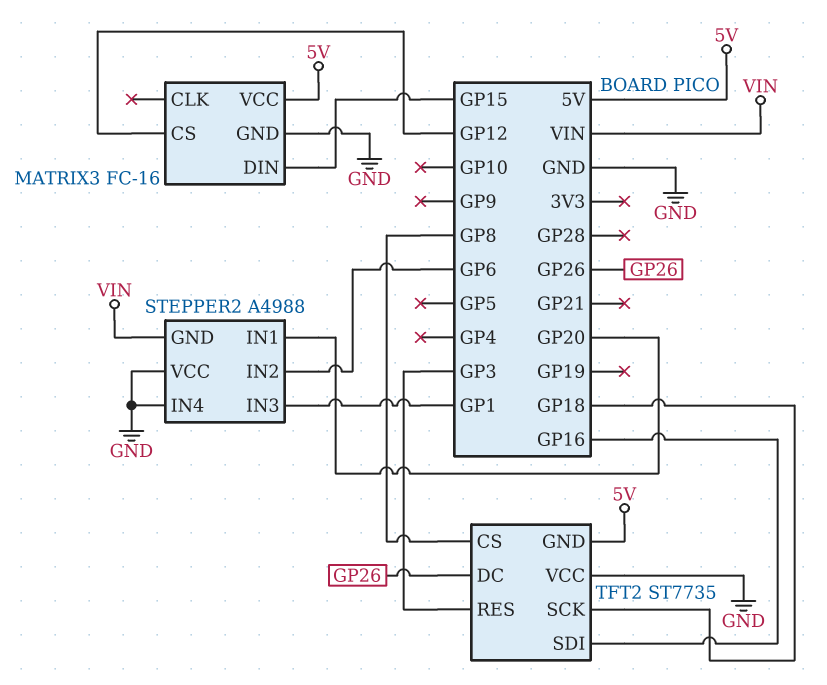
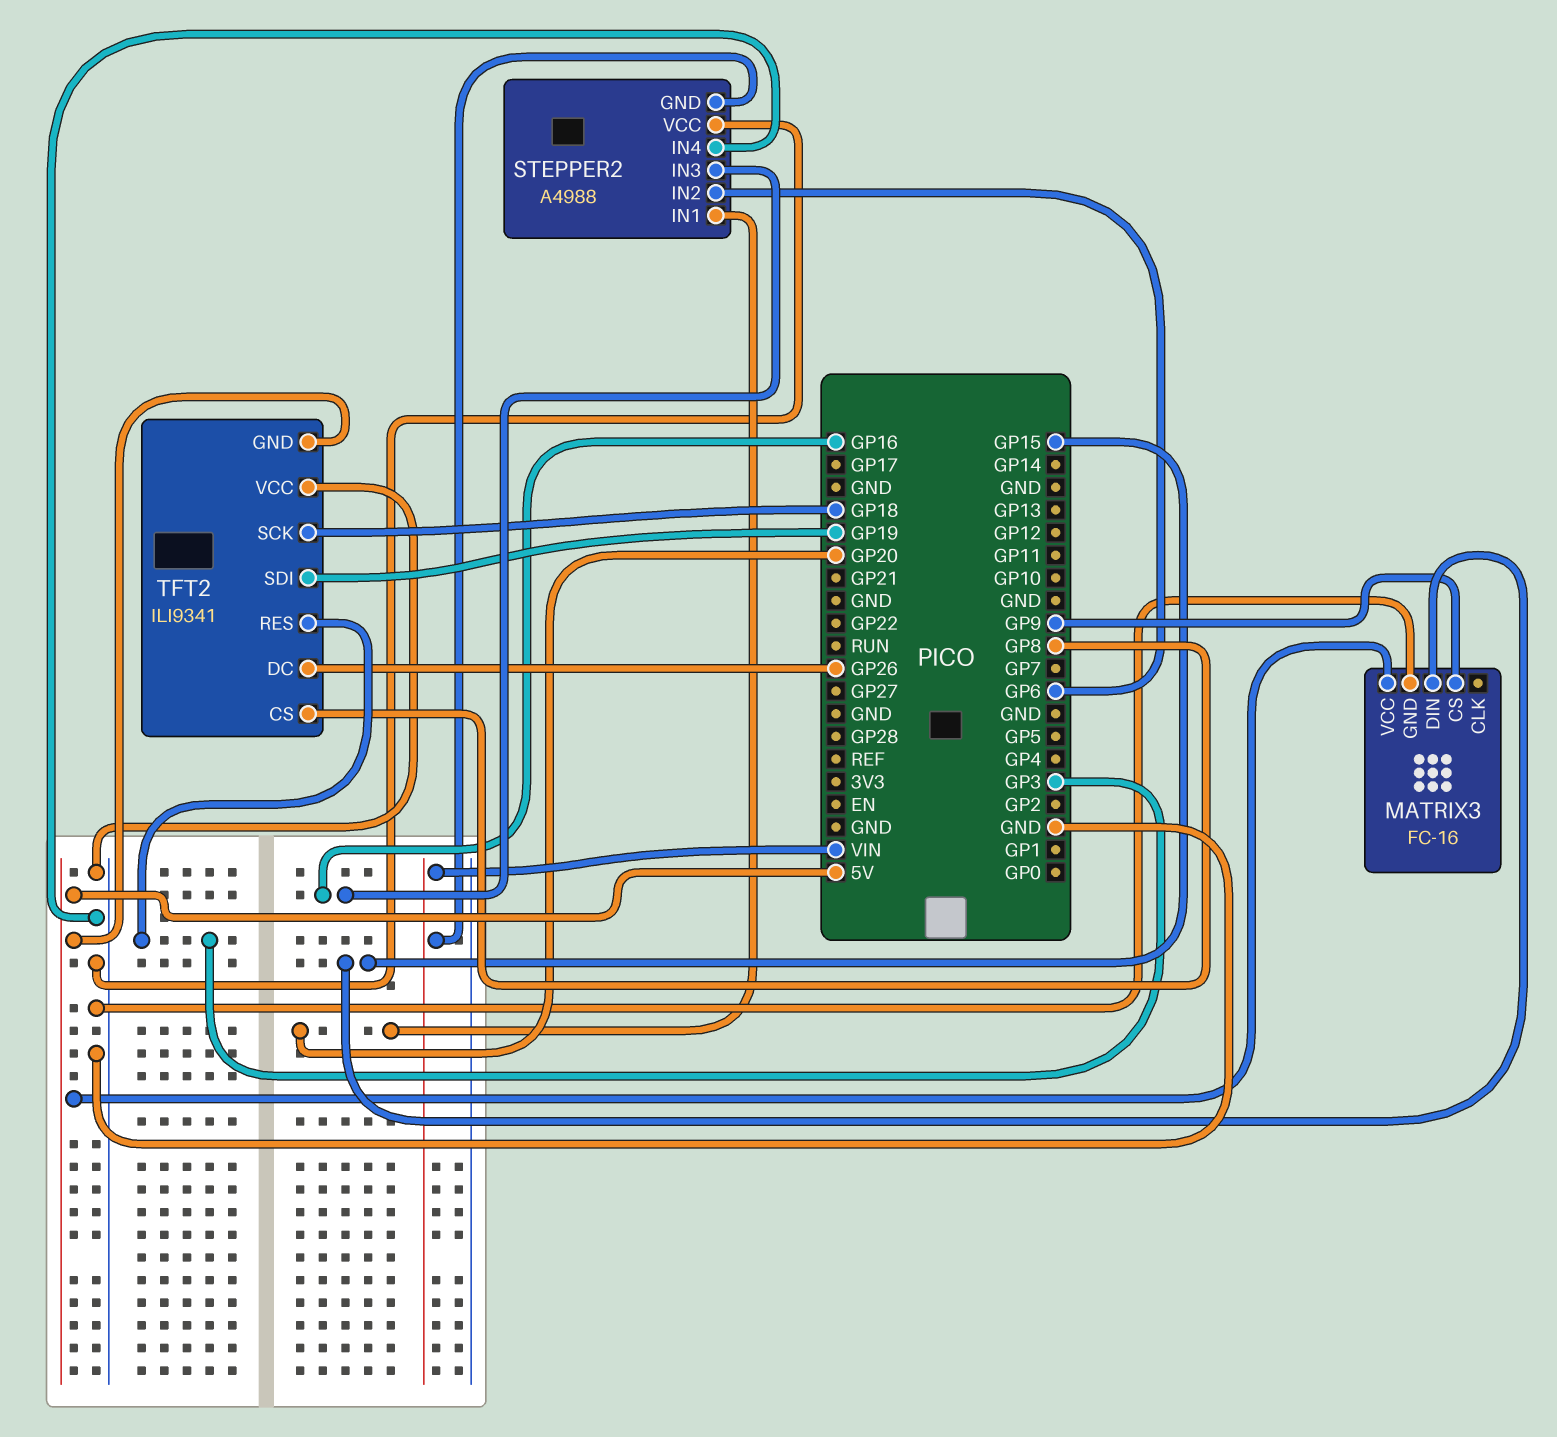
MATRIX3 pin CS: GP12 -> GP9
STEPPER2 pin IN3: GP1 -> GP16
TFT2: ST7735 -> ILI9341
TFT2 pin SDI: GP16 -> GP19

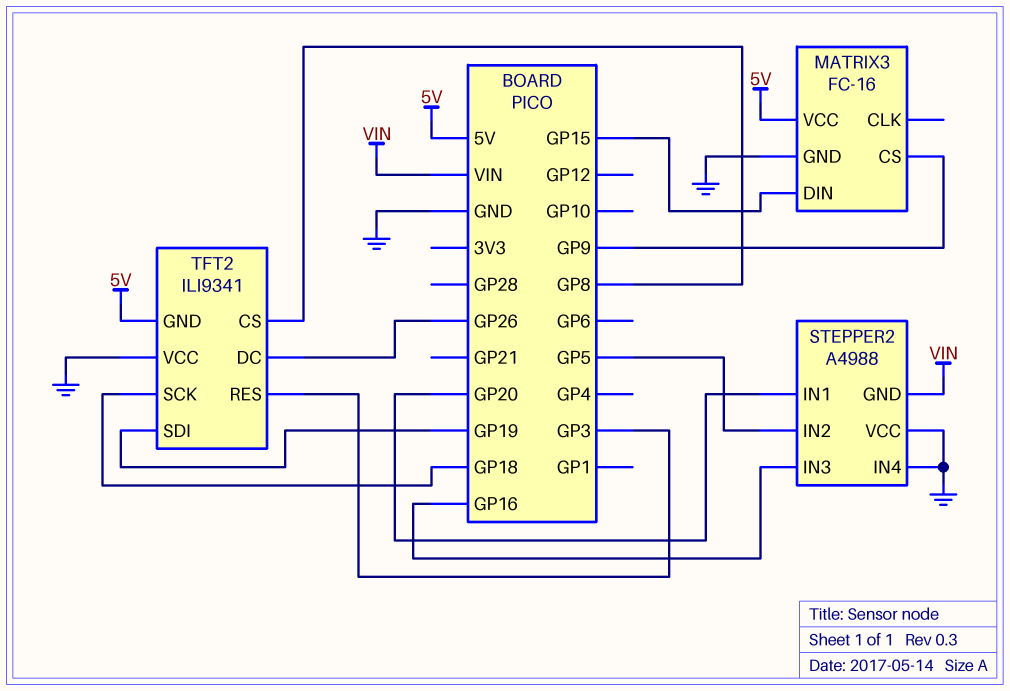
STEPPER2 pin IN2: GP6 -> GP5

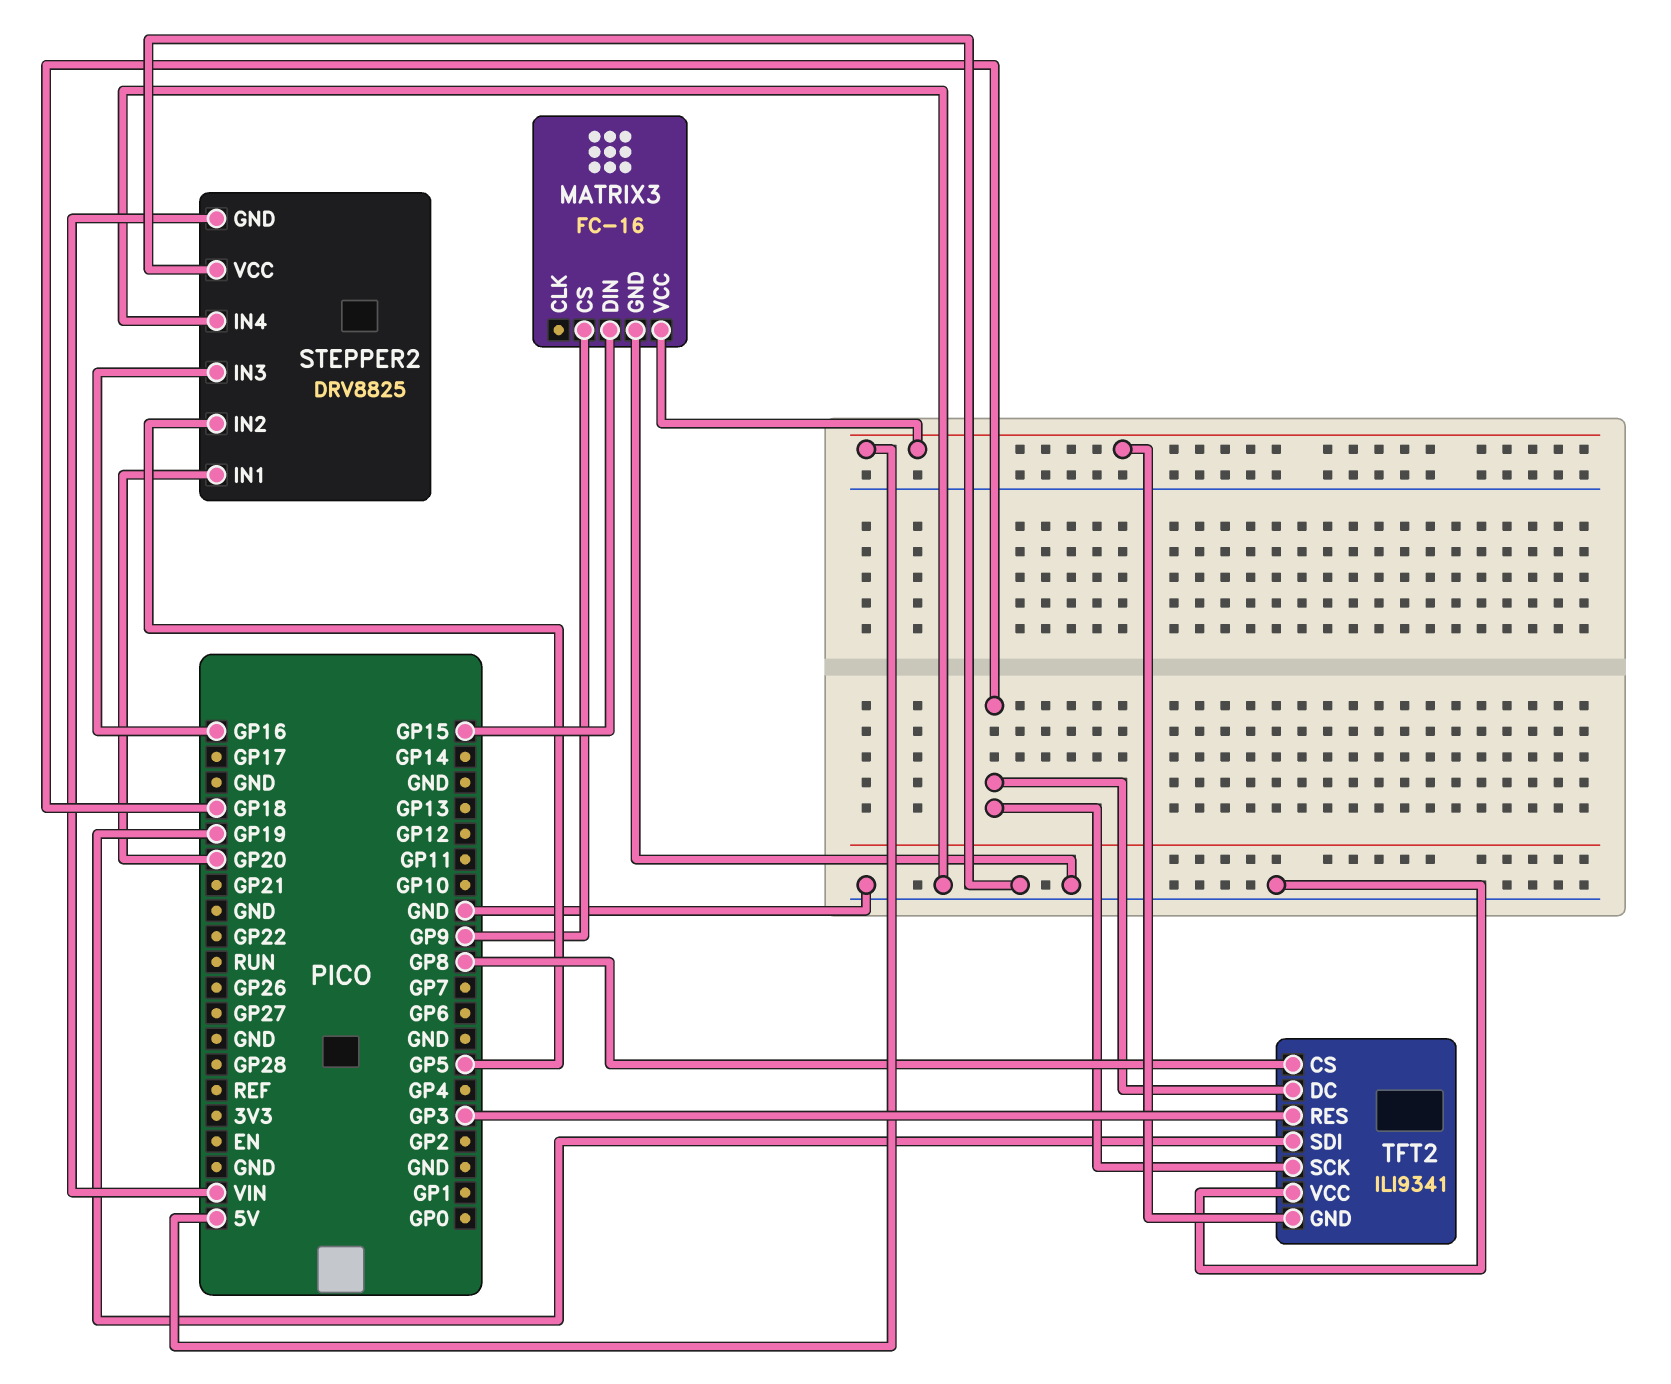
STEPPER2: A4988 -> DRV8825
TFT2 pin DC: GP26 -> GP18

